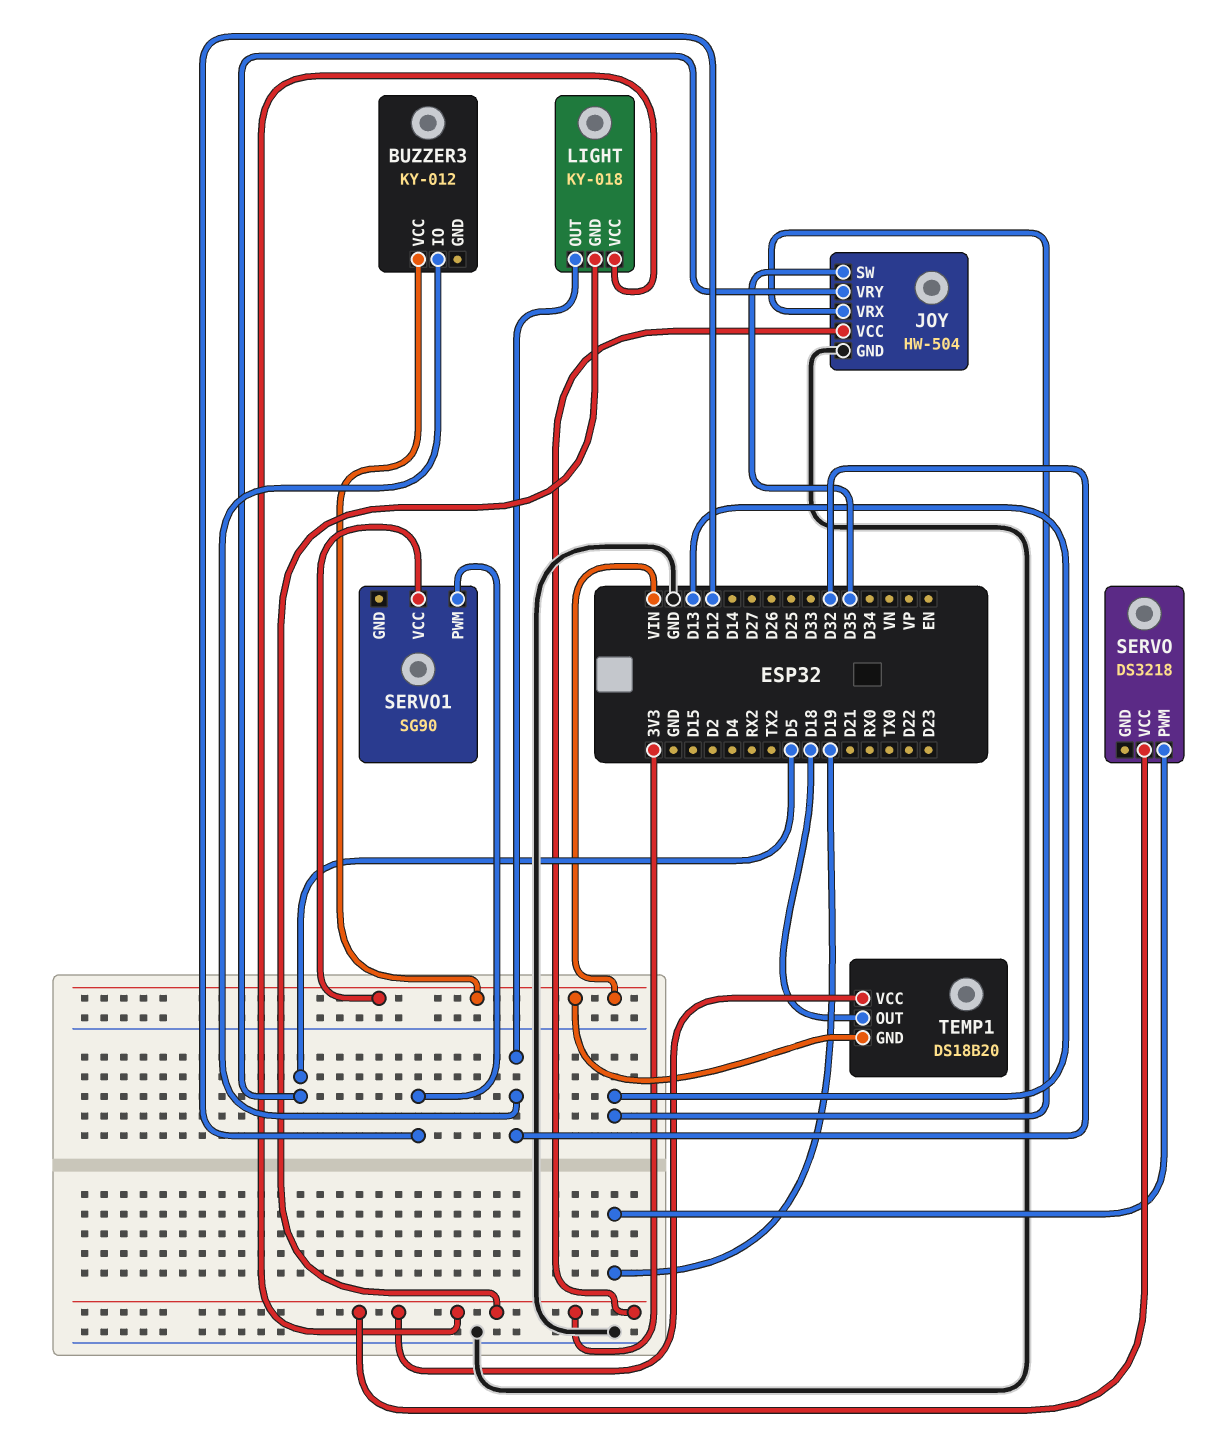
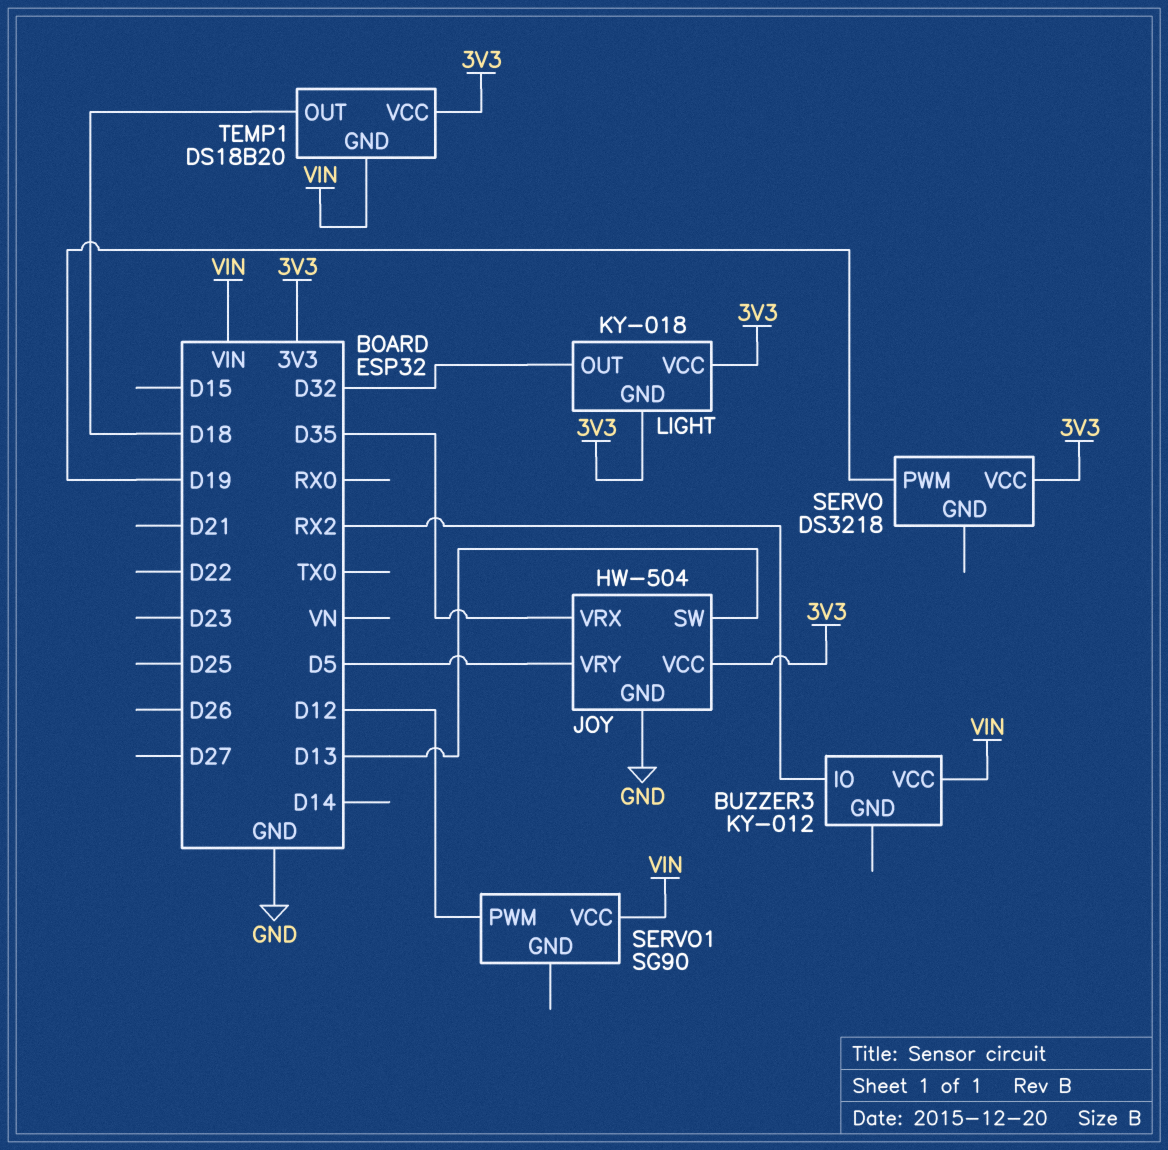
BUZZER3 pin IO: D32 -> RX2
JOY pin SW: D35 -> D13
JOY pin VRX: D13 -> D35

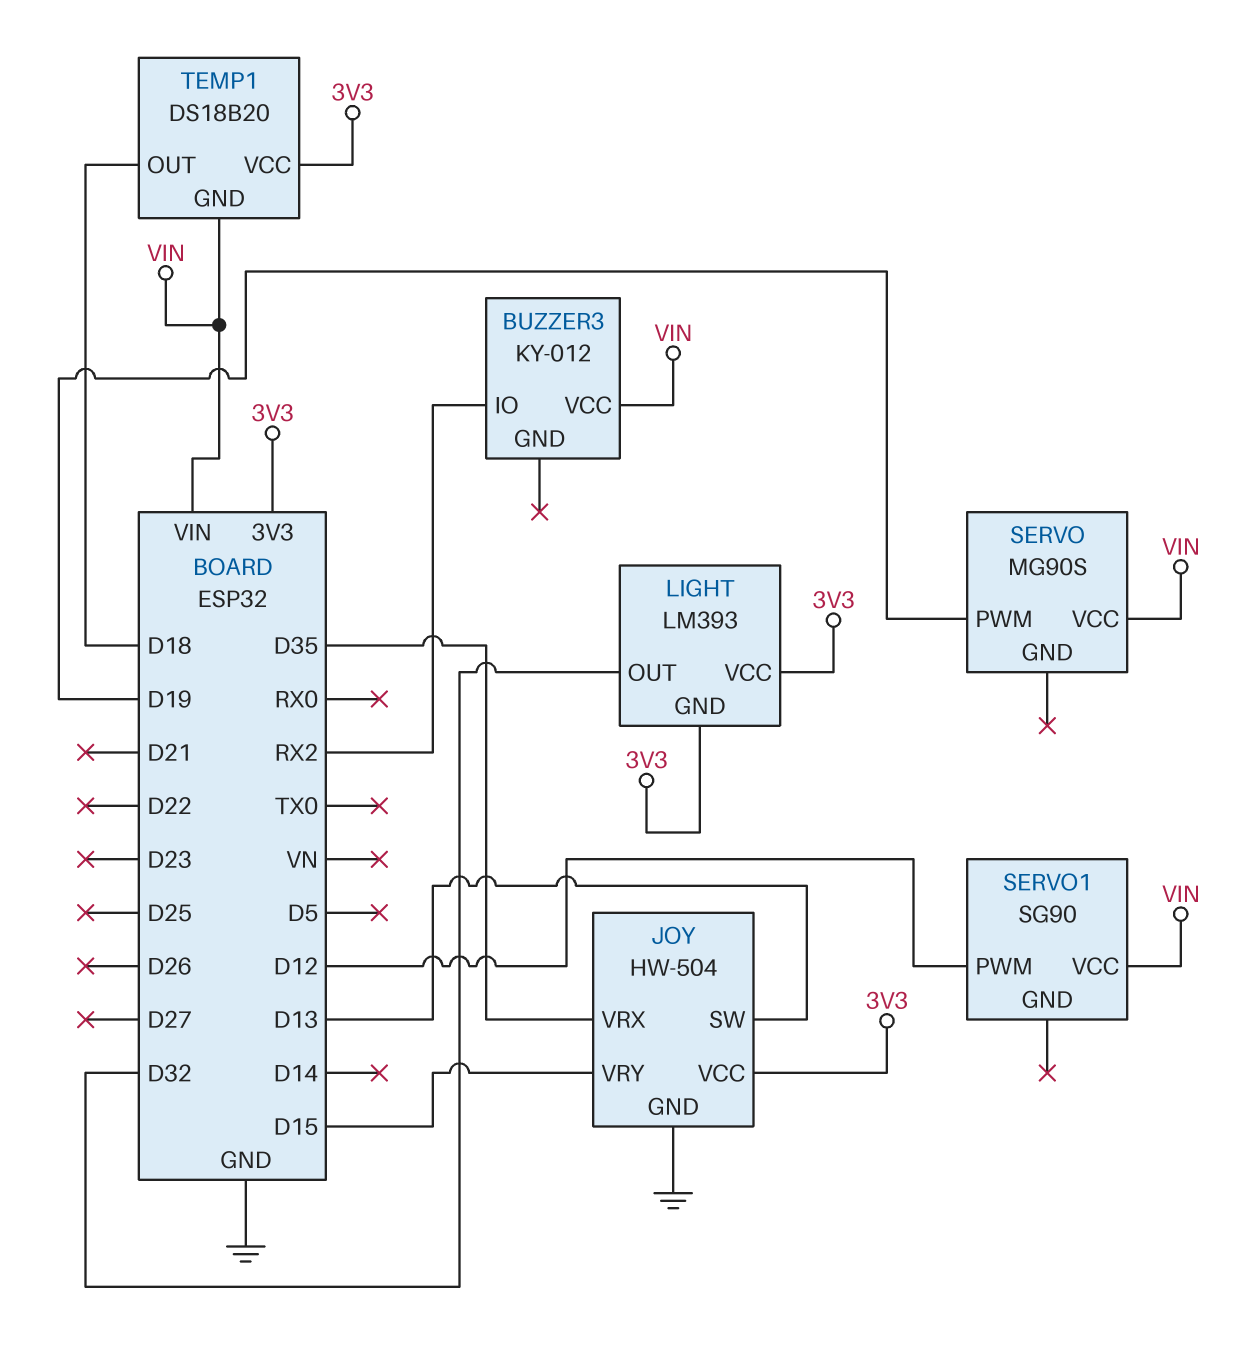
JOY pin VRY: D5 -> D15
LIGHT: KY-018 -> LM393
SERVO: DS3218 -> MG90S
SERVO pin VCC: 3V3 -> VIN

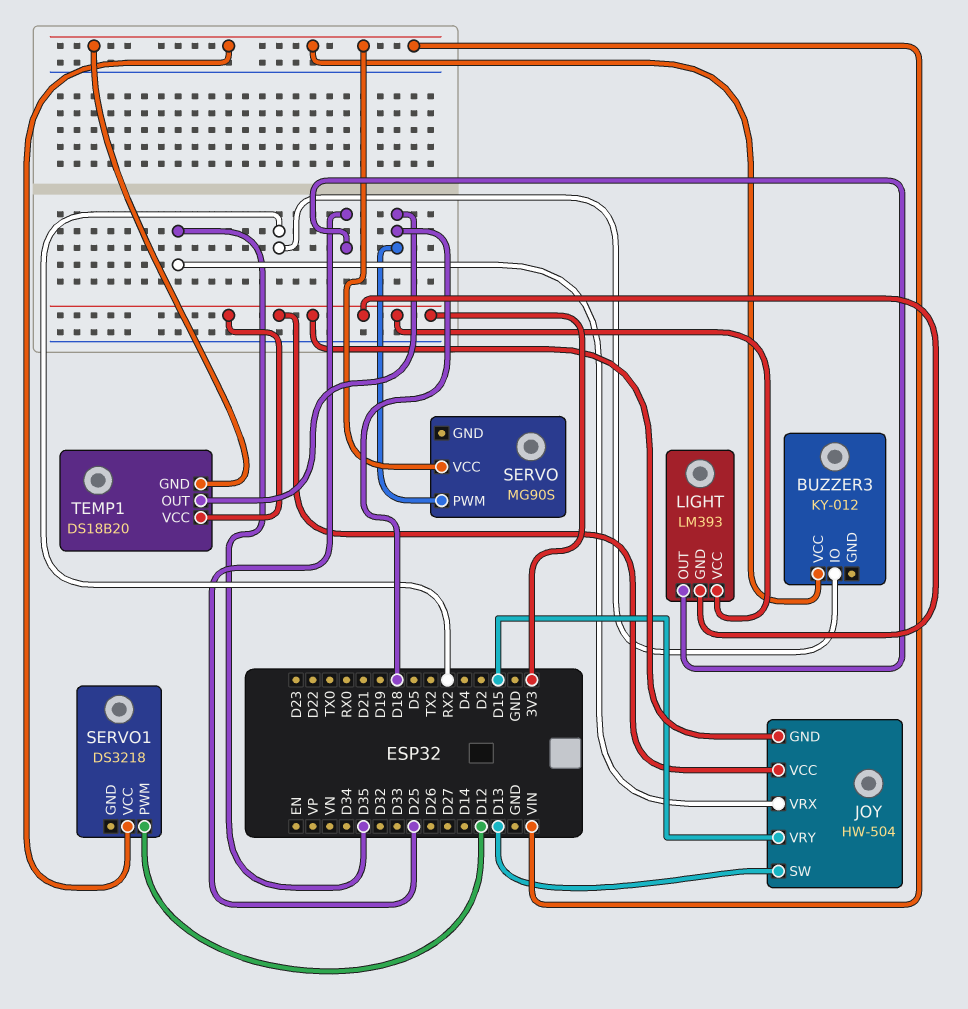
JOY pin GND: GND -> 3V3
LIGHT pin OUT: D32 -> D25
SERVO pin PWM: D19 -> D18
SERVO1: SG90 -> DS3218

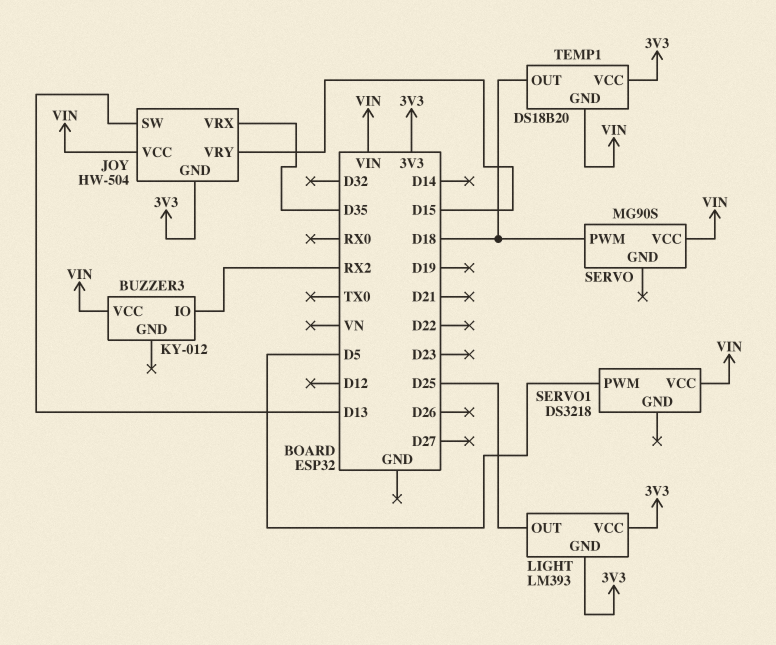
JOY pin VCC: 3V3 -> VIN
SERVO1 pin PWM: D12 -> D5

